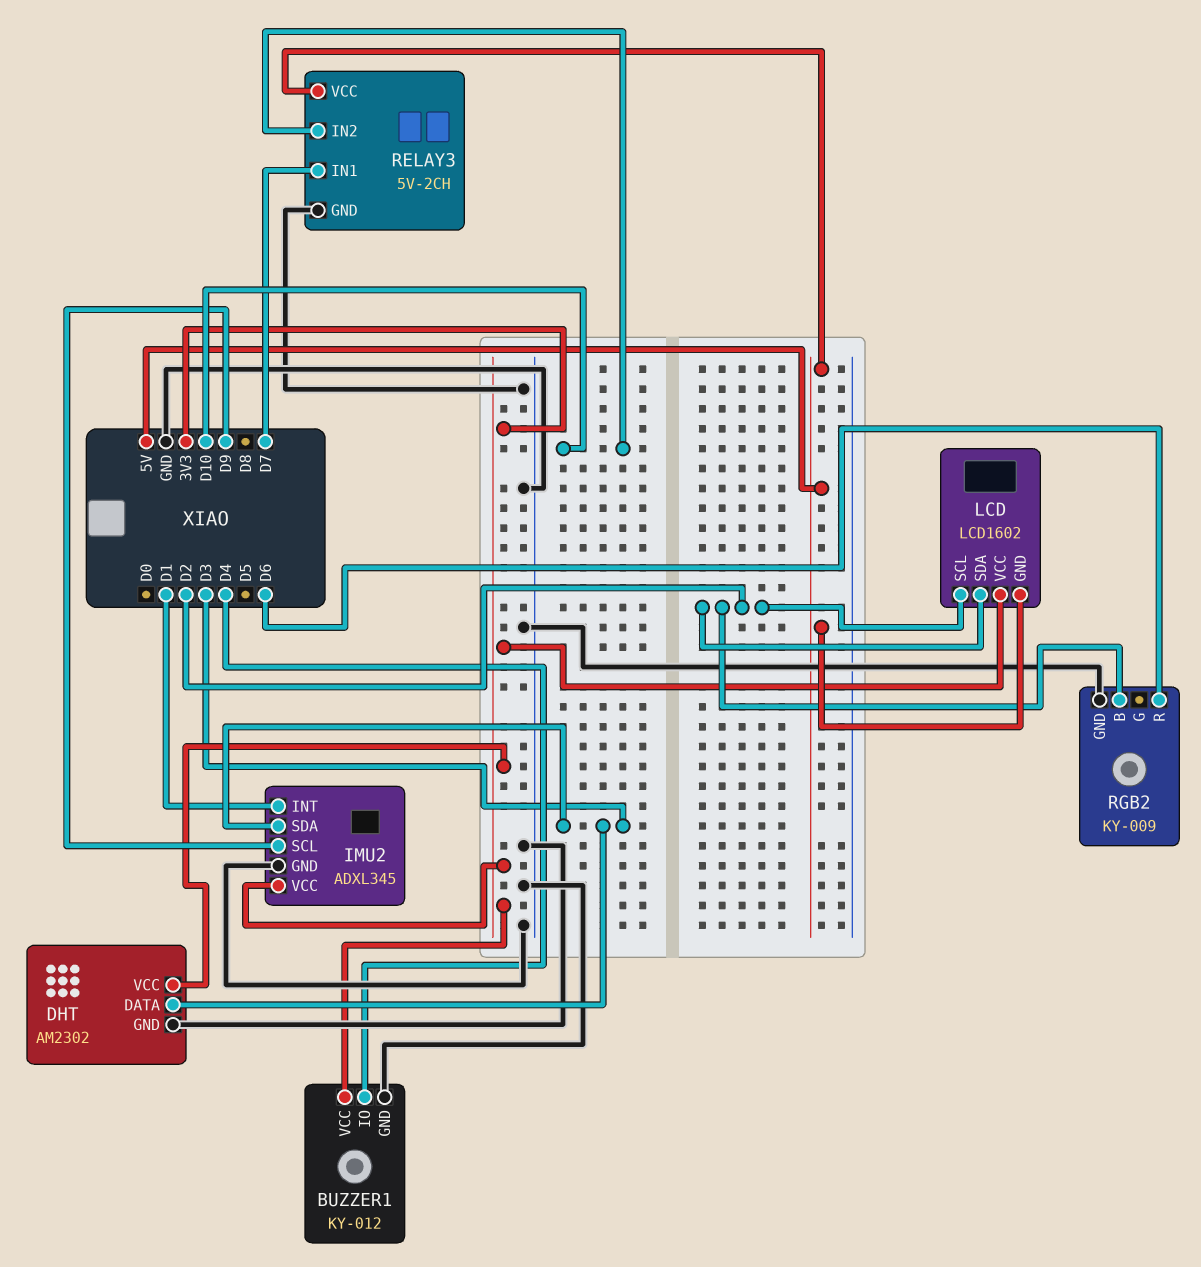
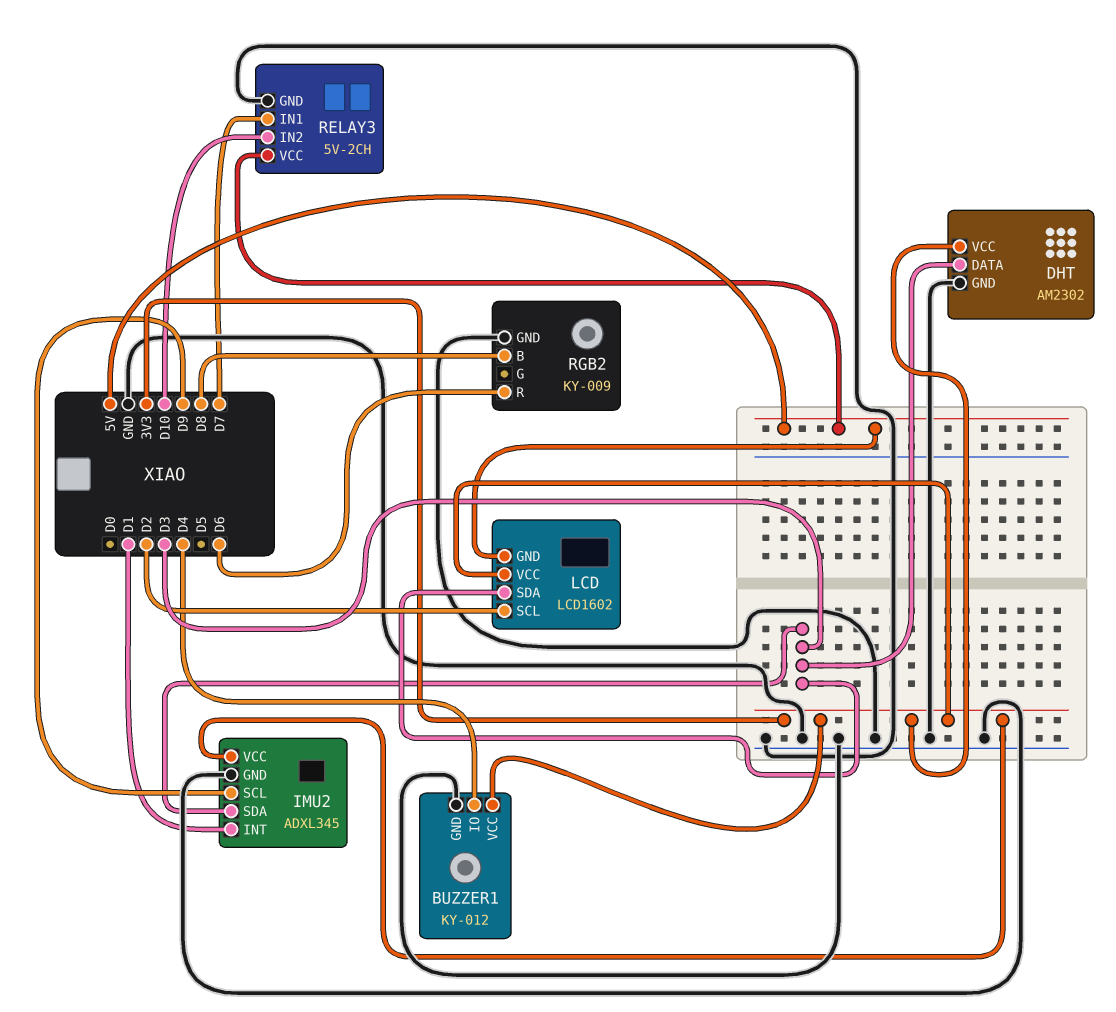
LCD pin SDA: D2 -> D3
RGB2 pin B: D2 -> D8

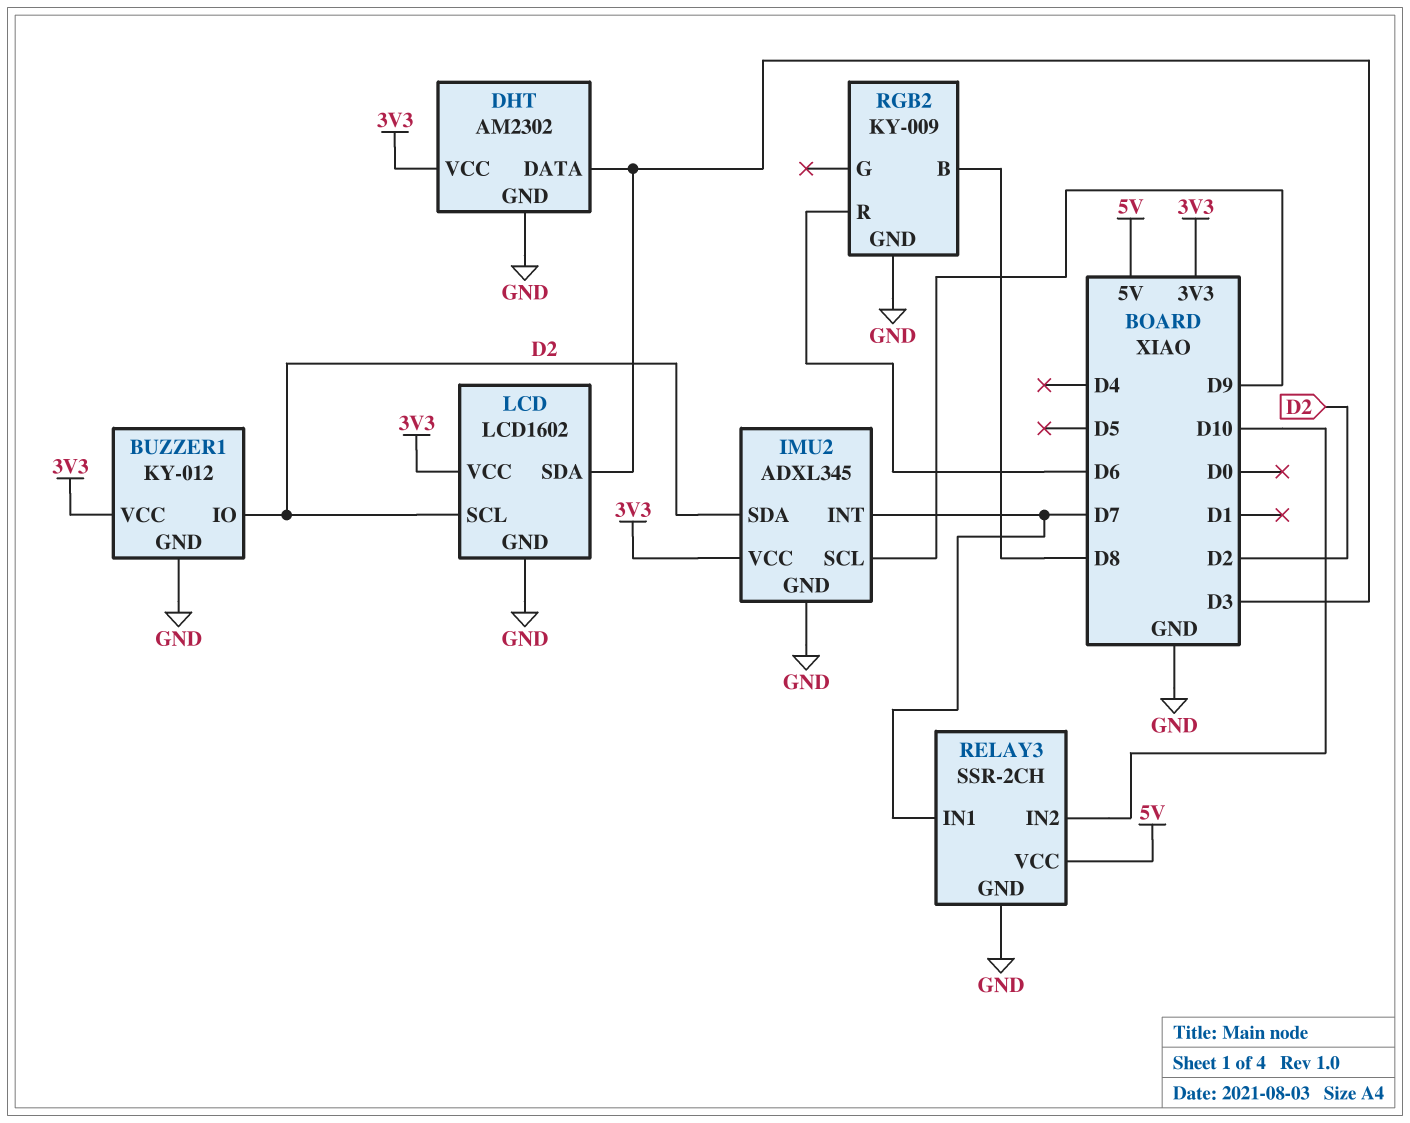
BUZZER1 pin IO: D4 -> D2
IMU2 pin INT: D1 -> D7
IMU2 pin SDA: D3 -> D2
LCD pin GND: 5V -> GND
RELAY3: 5V-2CH -> SSR-2CH

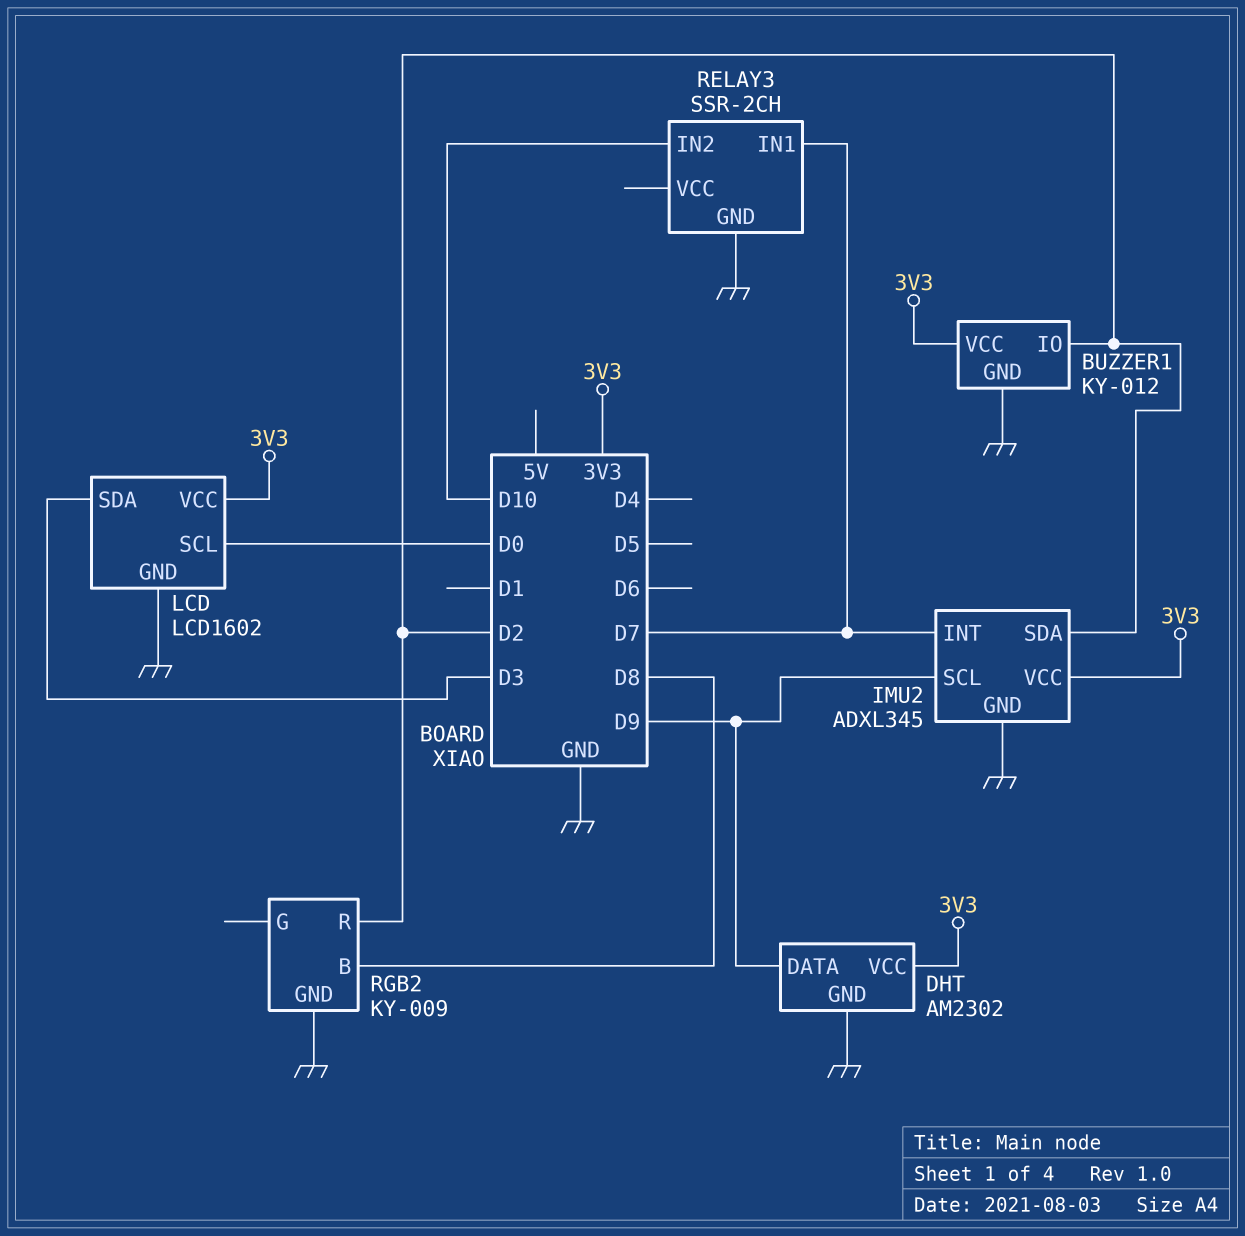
DHT pin DATA: D3 -> D9
LCD pin SCL: D2 -> D0
RELAY3 pin VCC: 5V -> none
RGB2 pin R: D6 -> D2

